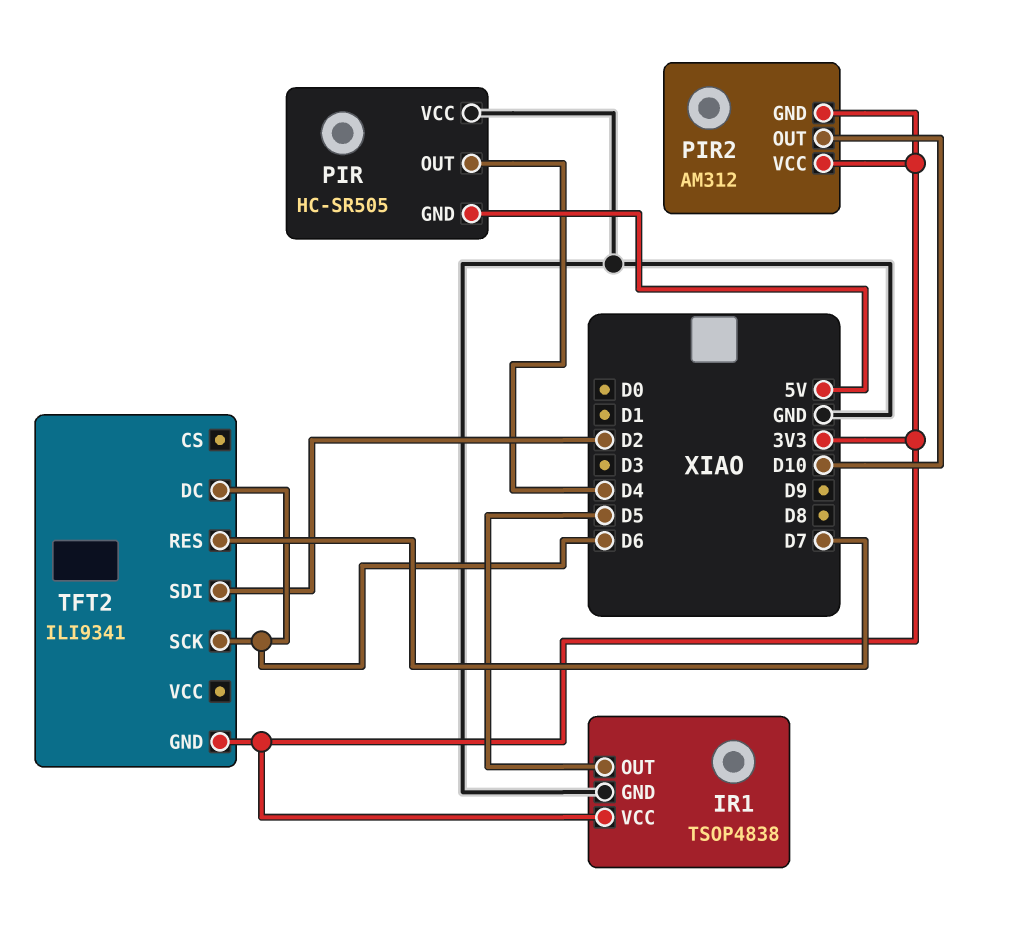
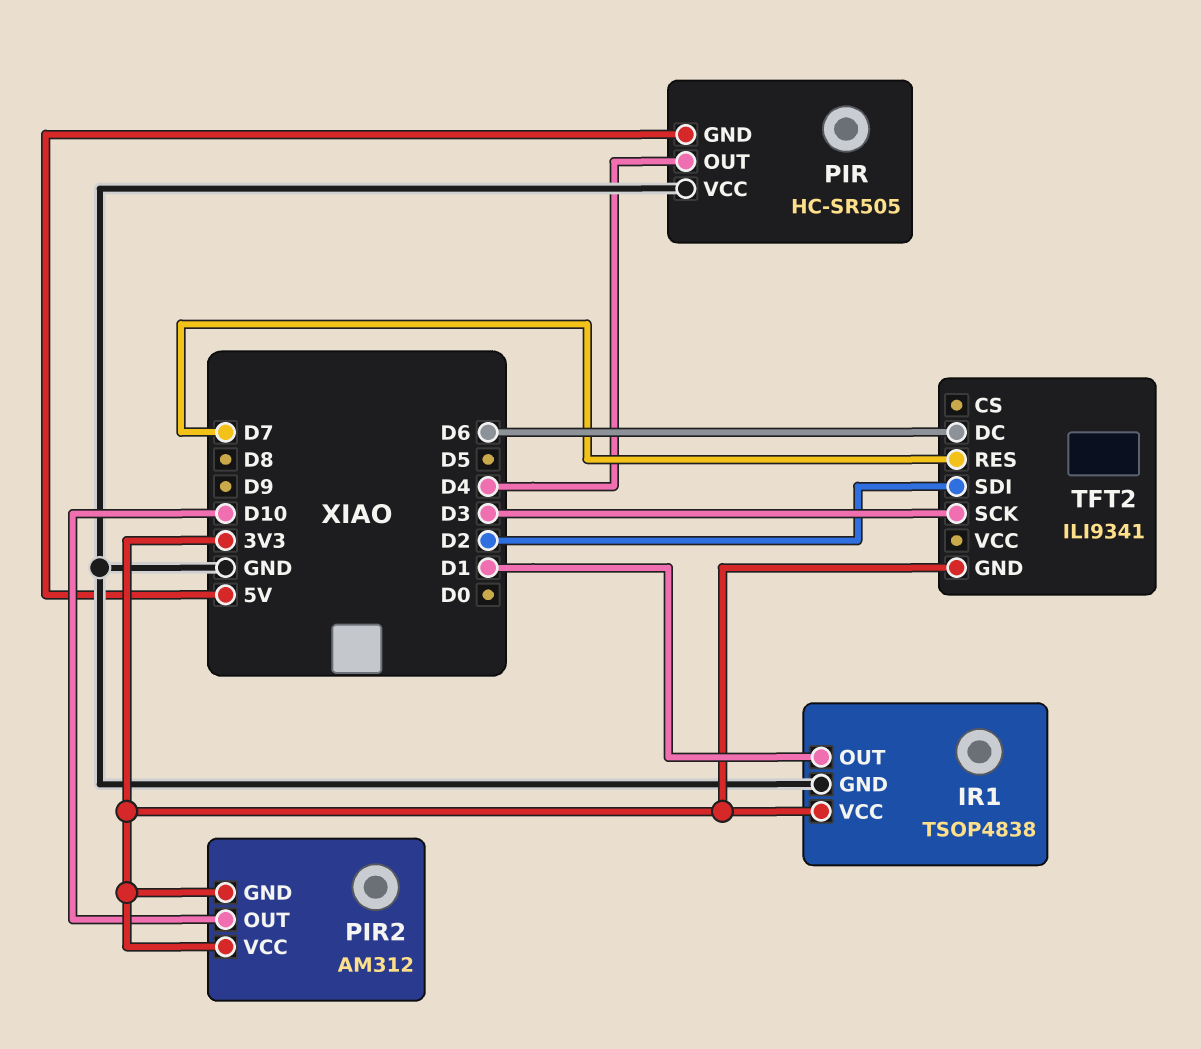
IR1 pin OUT: D5 -> D1
TFT2 pin SCK: D6 -> D3

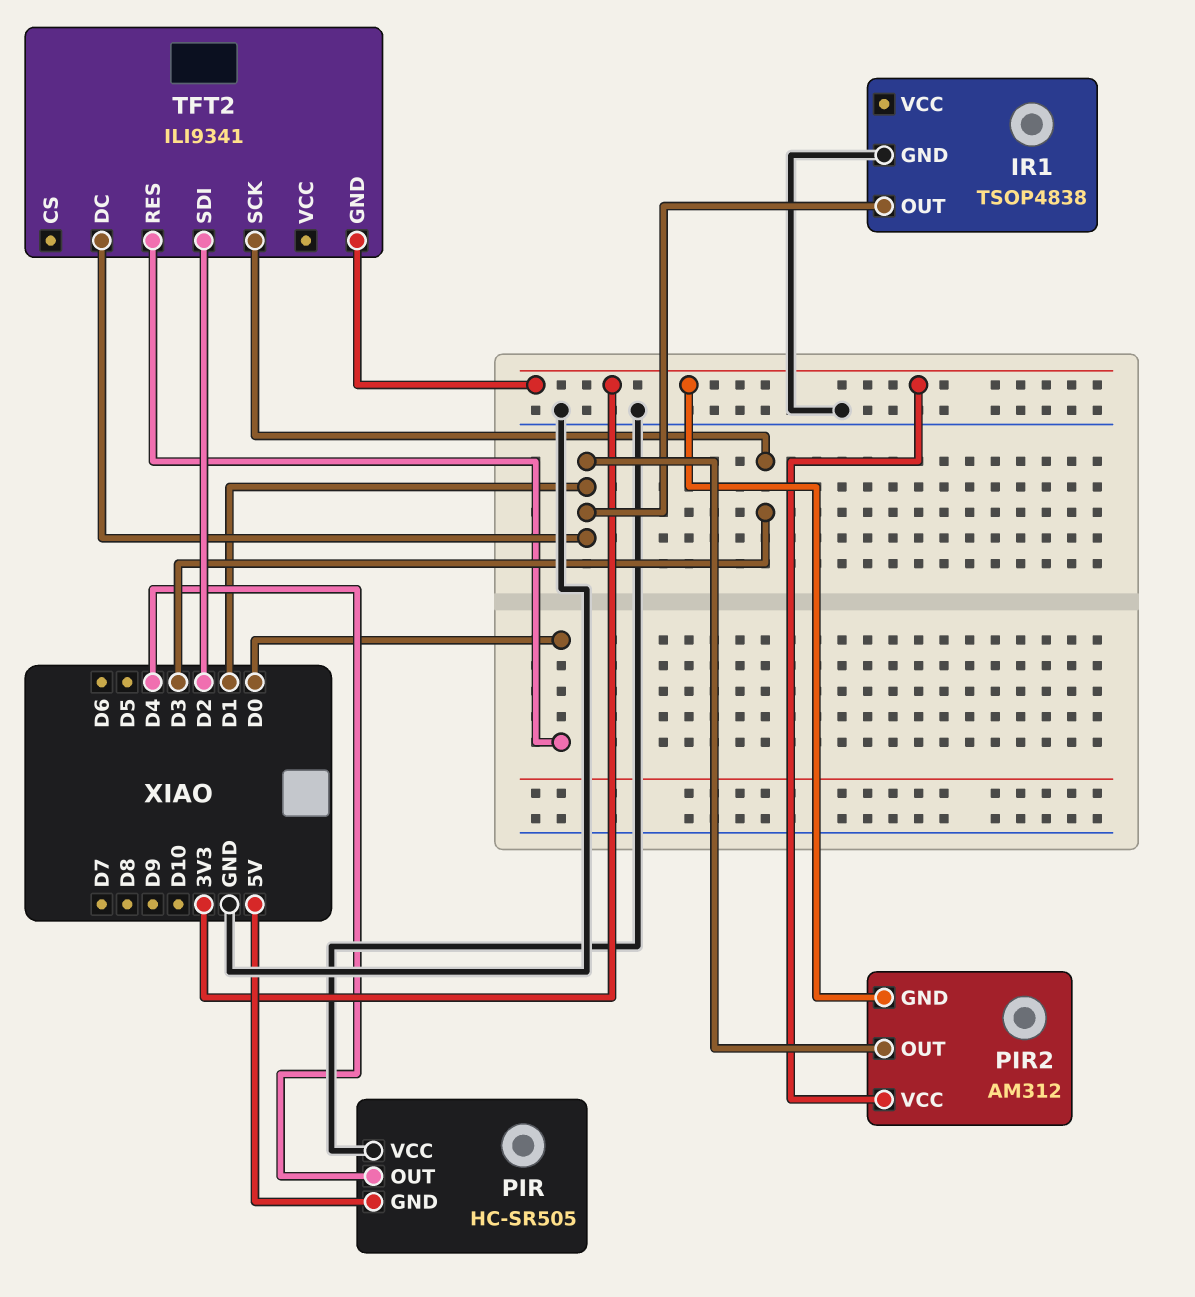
IR1 pin VCC: 3V3 -> none
PIR2 pin OUT: D10 -> D1
TFT2 pin DC: D6 -> D1
TFT2 pin RES: D7 -> D0

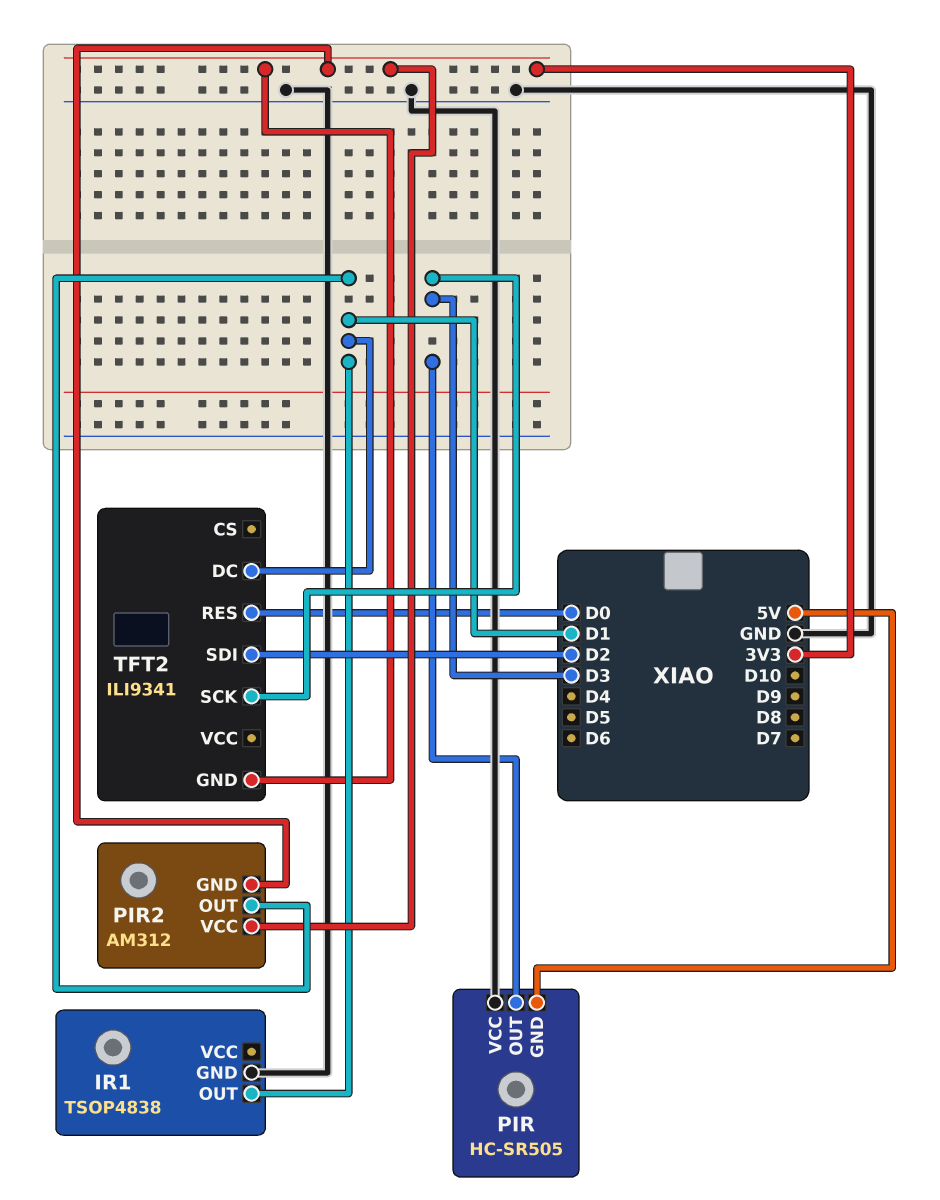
PIR pin OUT: D4 -> D3

